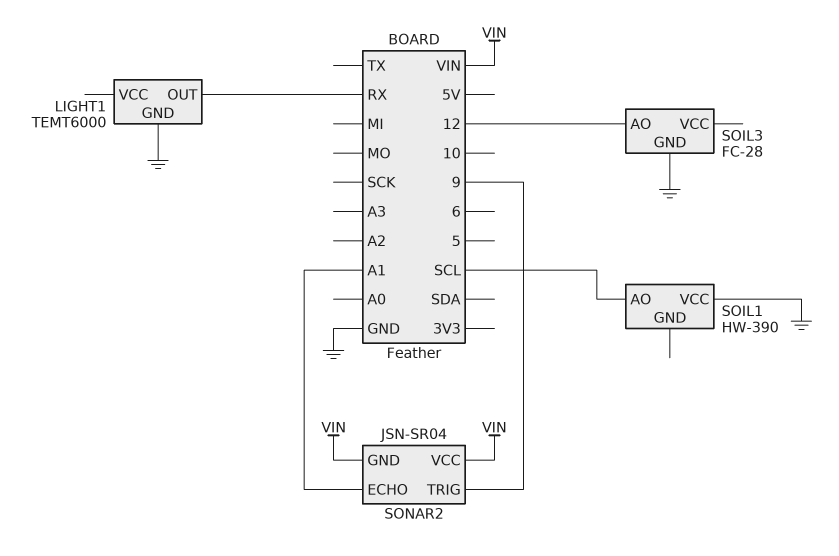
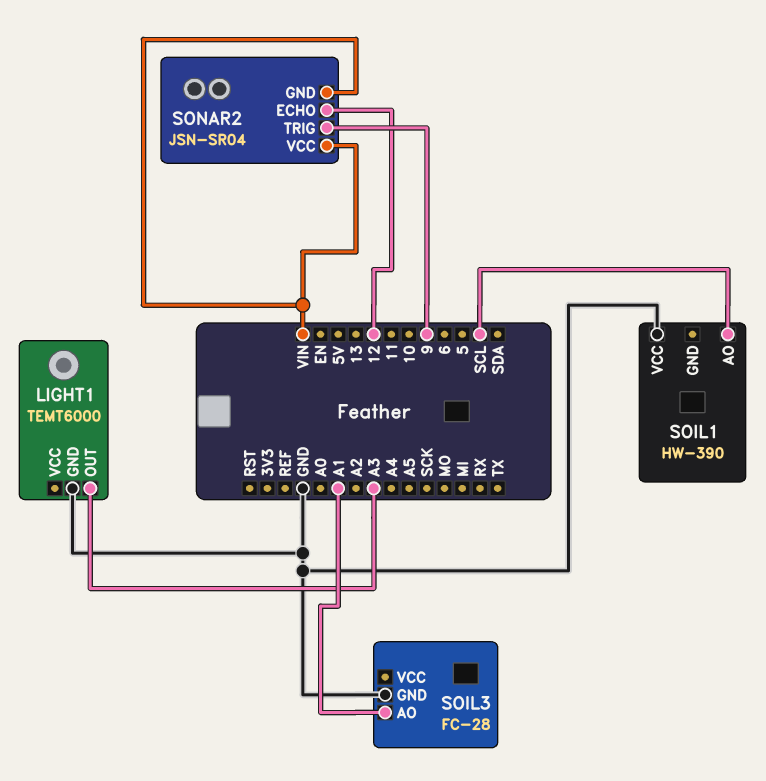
LIGHT1 pin OUT: RX -> A3
SOIL3 pin AO: 12 -> A1
SONAR2 pin ECHO: A1 -> 12

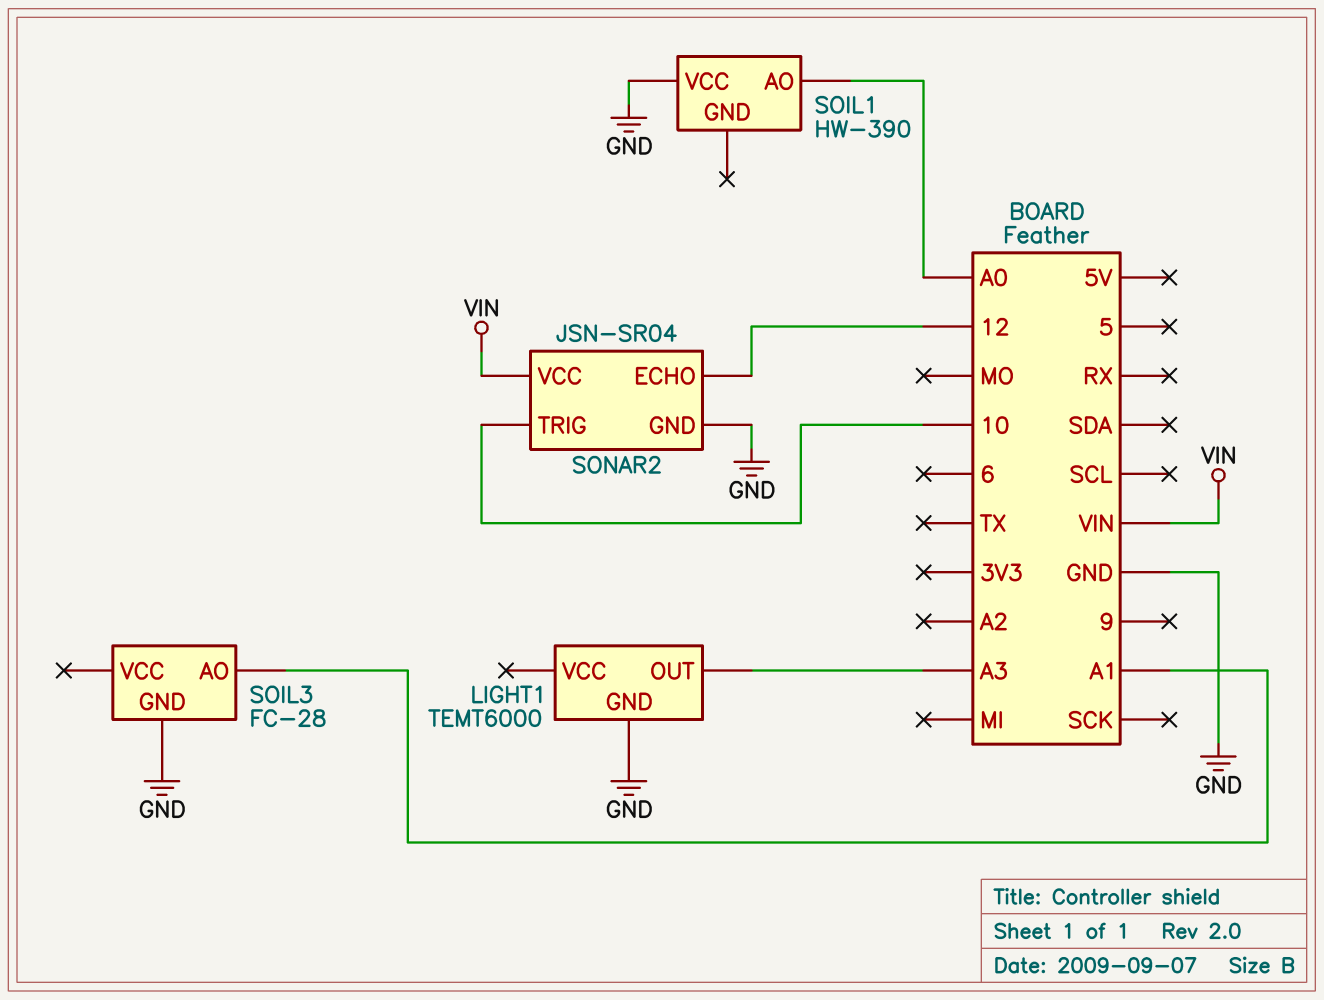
SOIL1 pin AO: SCL -> A0
SONAR2 pin GND: VIN -> GND
SONAR2 pin TRIG: 9 -> 10

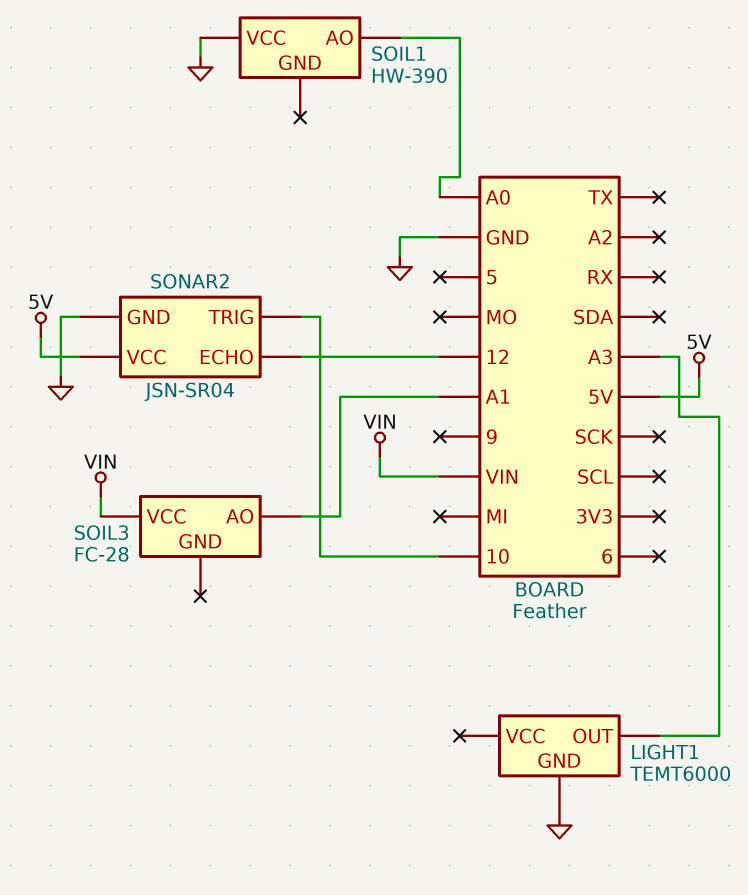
SOIL3 pin GND: GND -> none
SOIL3 pin VCC: none -> VIN
SONAR2 pin VCC: VIN -> 5V

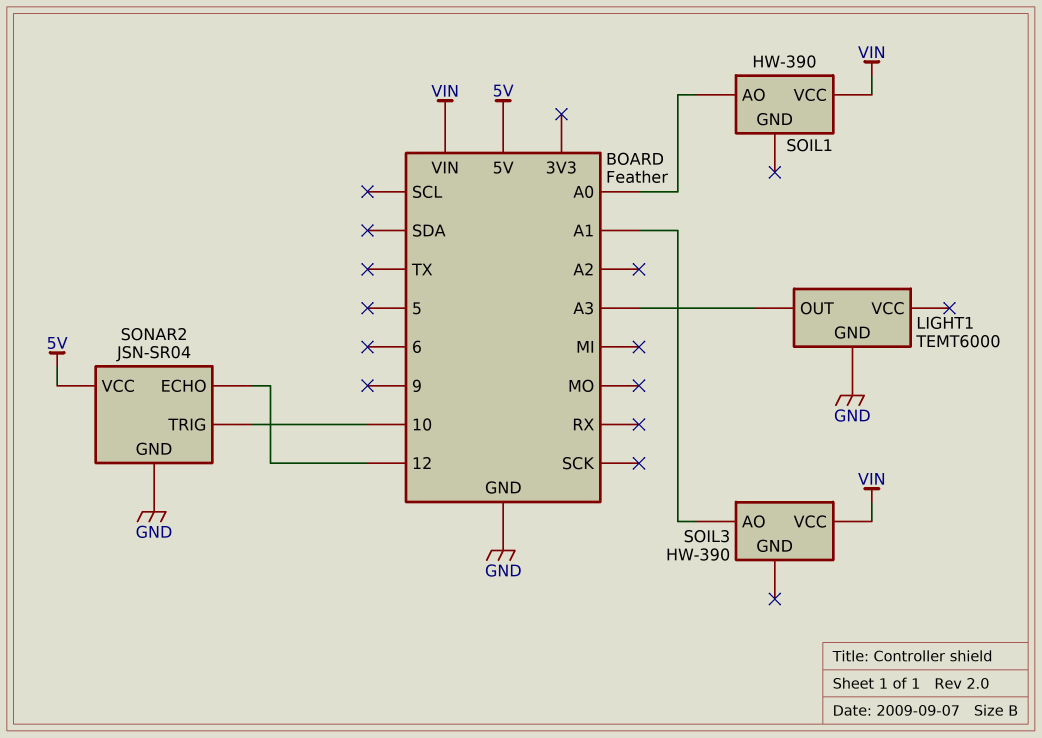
SOIL1 pin VCC: GND -> VIN
SOIL3: FC-28 -> HW-390

